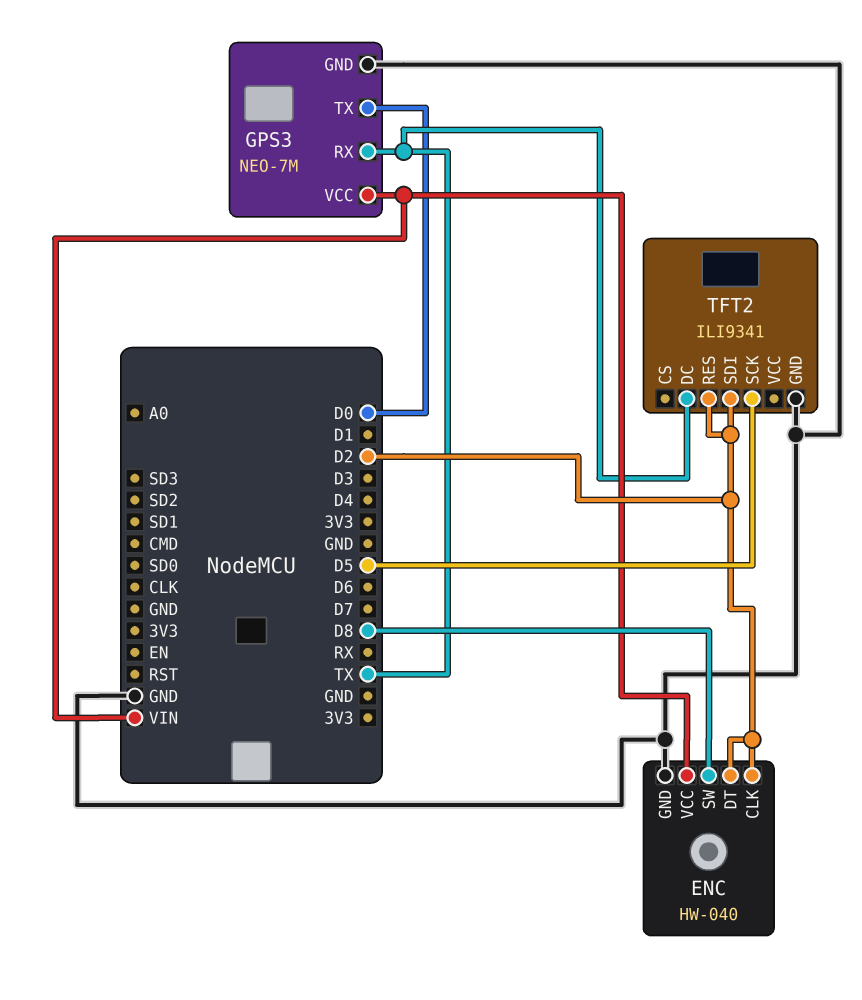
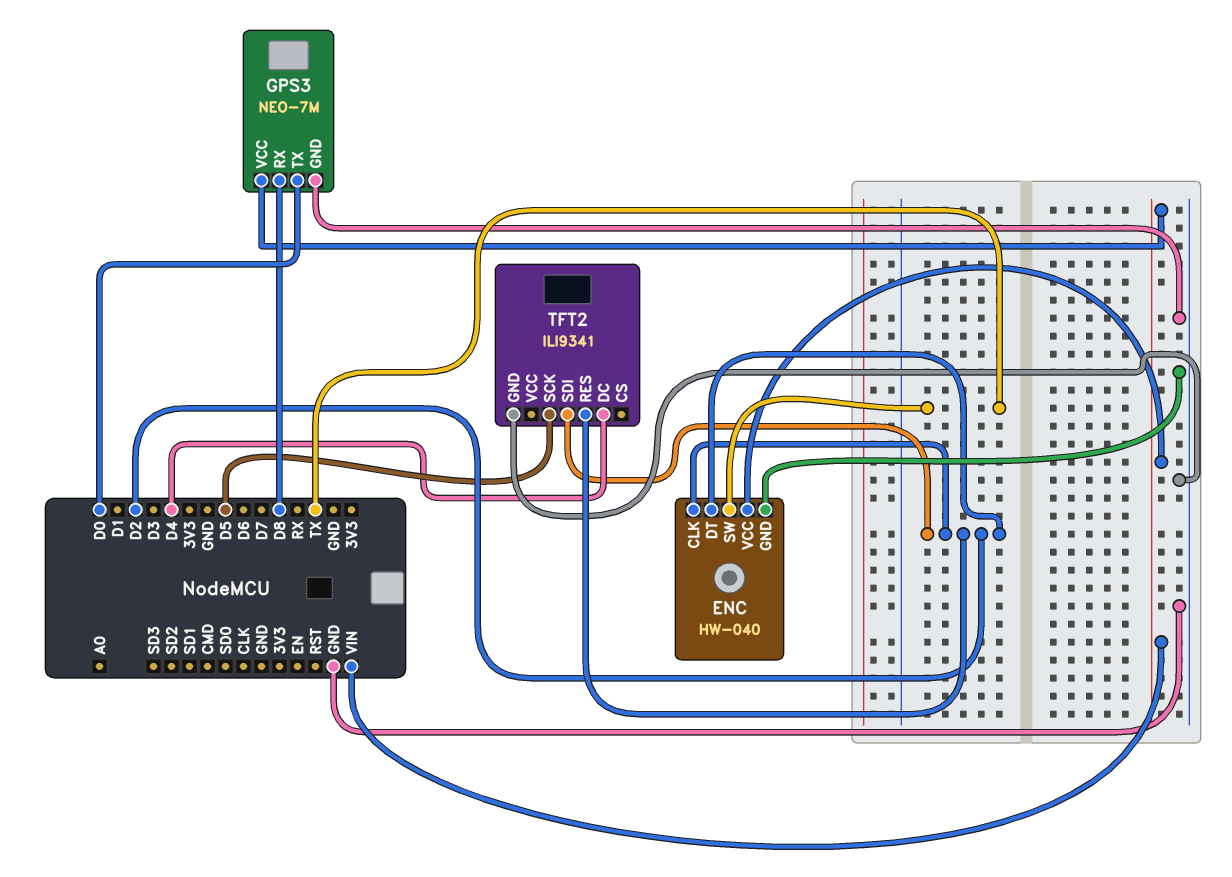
ENC pin SW: D8 -> TX
GPS3 pin RX: TX -> D8
TFT2 pin DC: TX -> D4

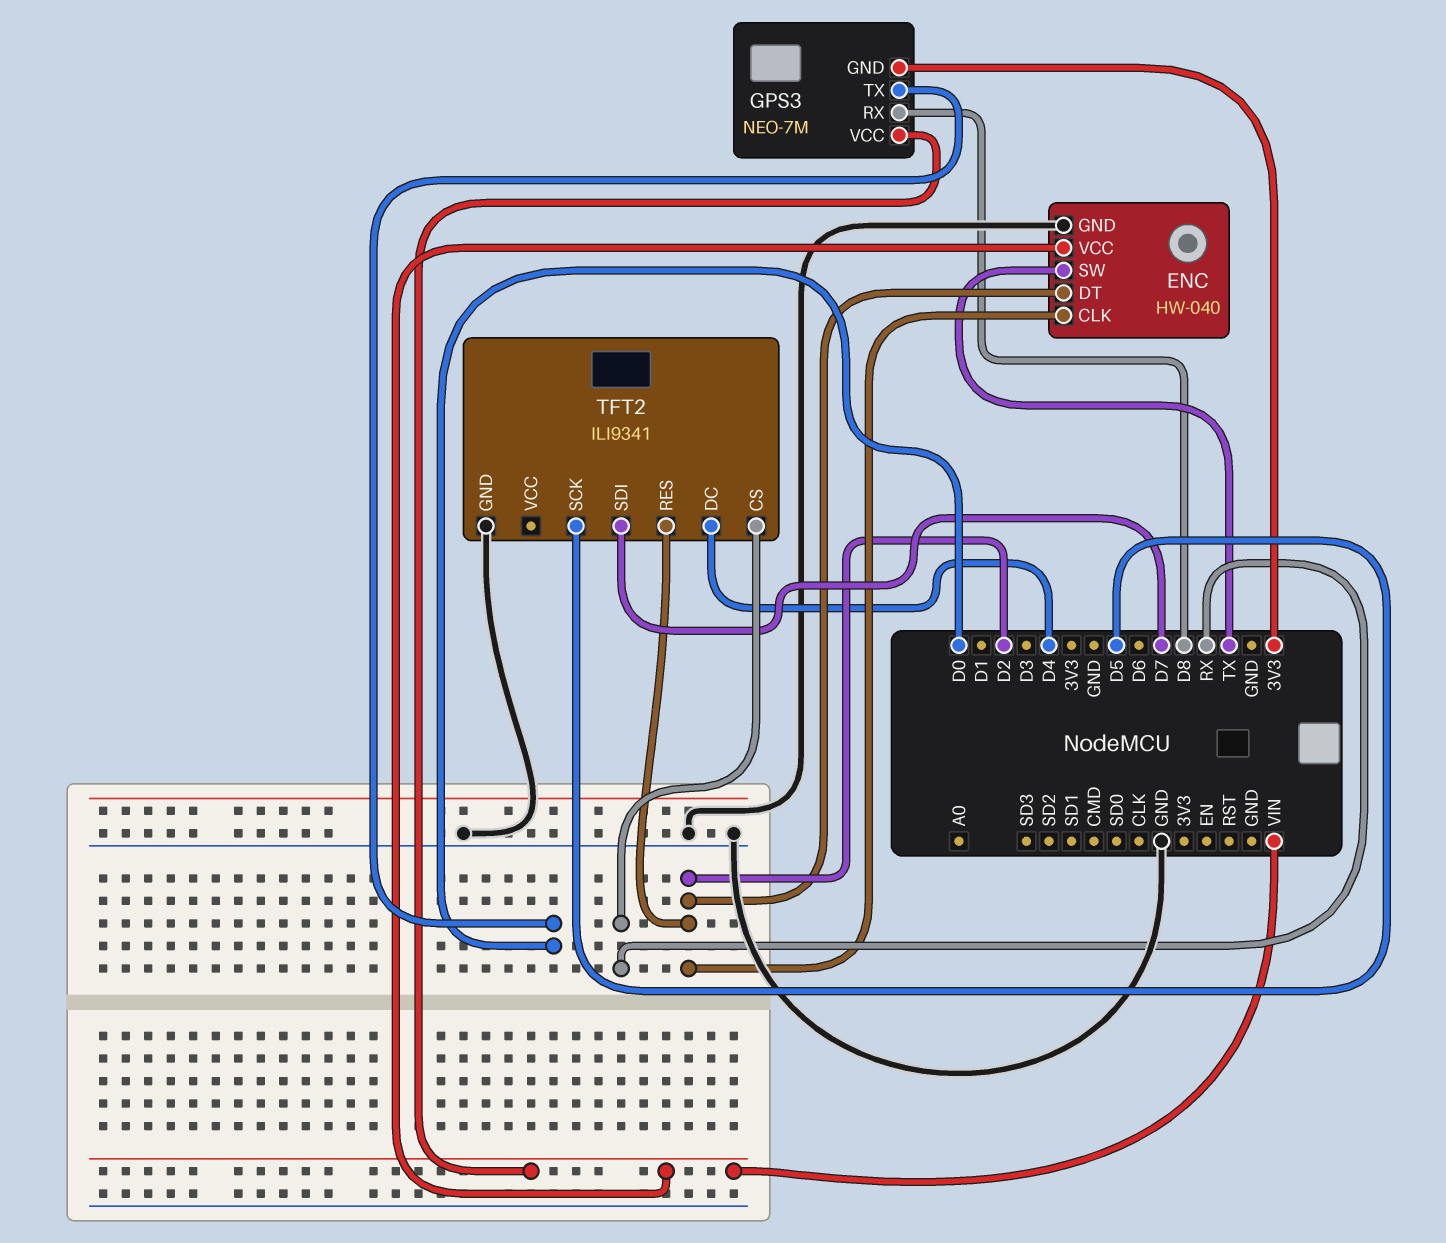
GPS3 pin GND: GND -> 3V3
TFT2 pin CS: none -> RX
TFT2 pin SDI: D2 -> D7

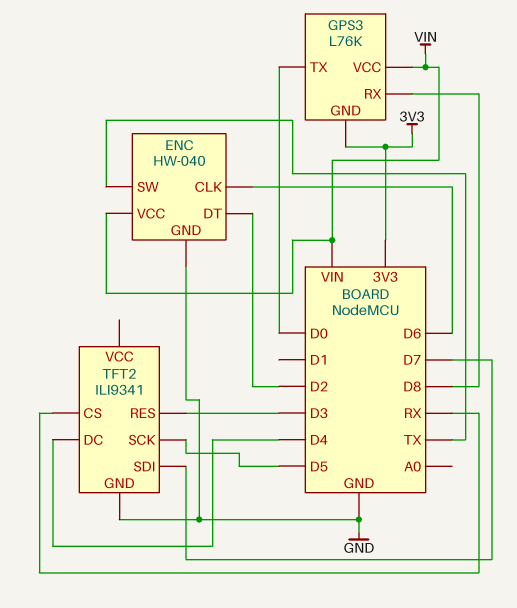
ENC pin CLK: D2 -> D6
GPS3: NEO-7M -> L76K
TFT2 pin RES: D2 -> D3

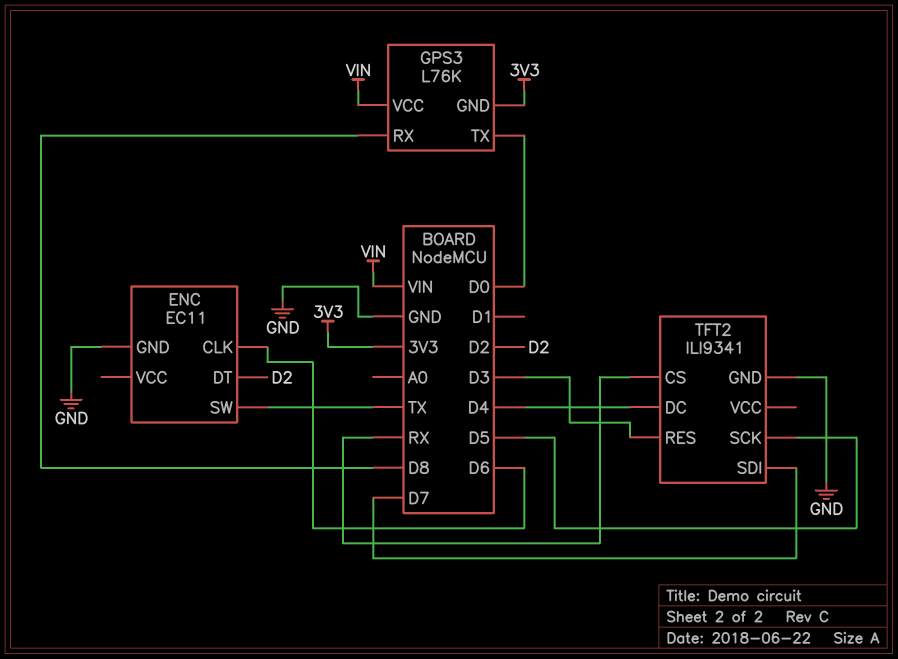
ENC: HW-040 -> EC11
ENC pin VCC: VIN -> none

